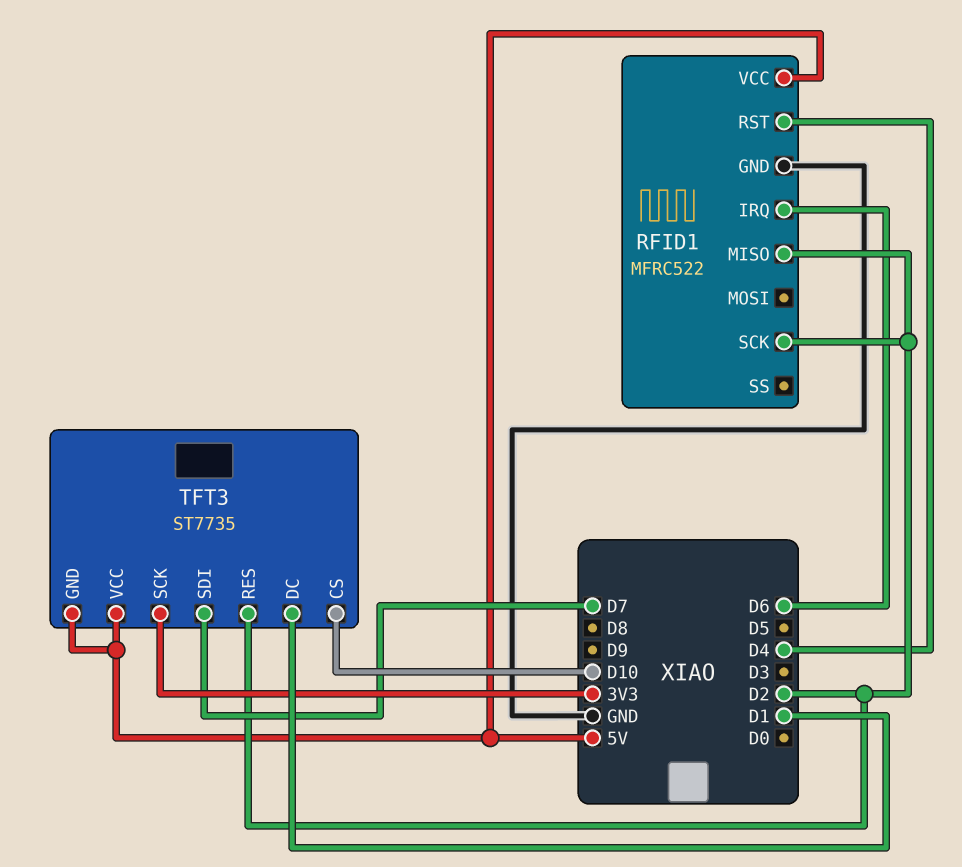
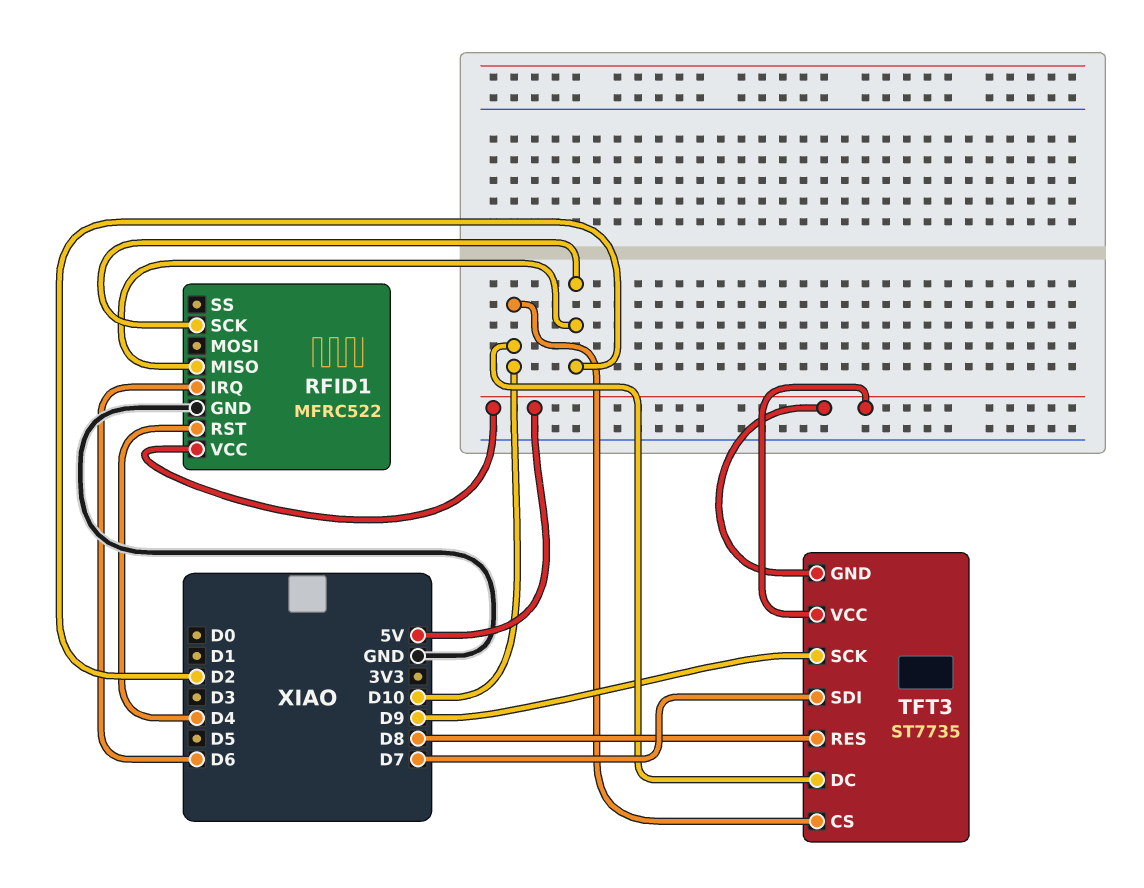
TFT3 pin DC: D1 -> D10
TFT3 pin RES: D2 -> D8
TFT3 pin SCK: 3V3 -> D9

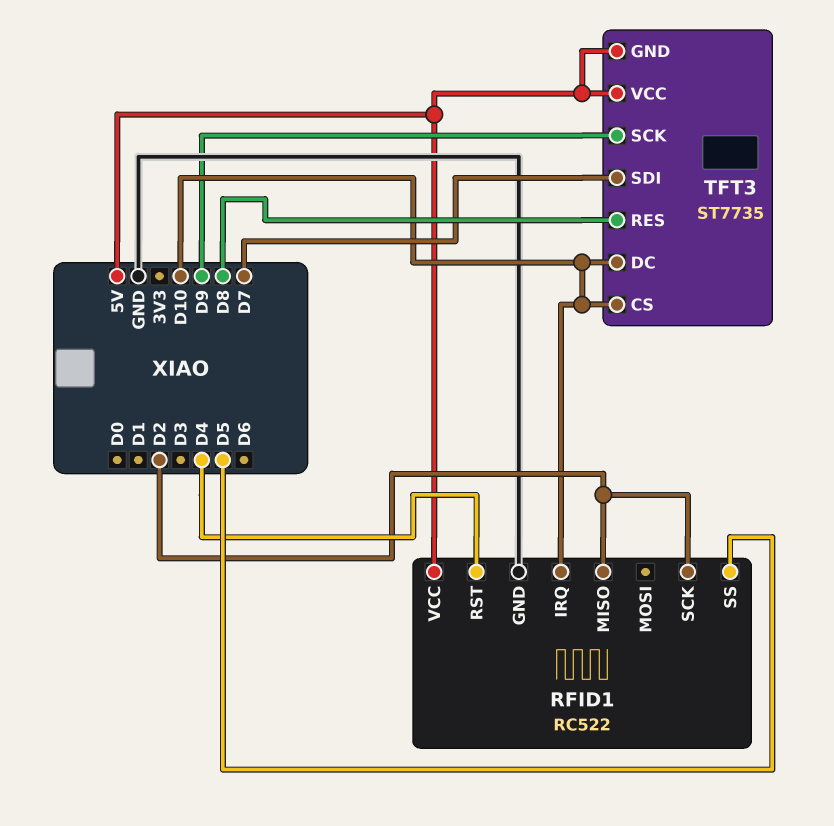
RFID1: MFRC522 -> RC522
RFID1 pin IRQ: D6 -> D10
RFID1 pin SS: none -> D5

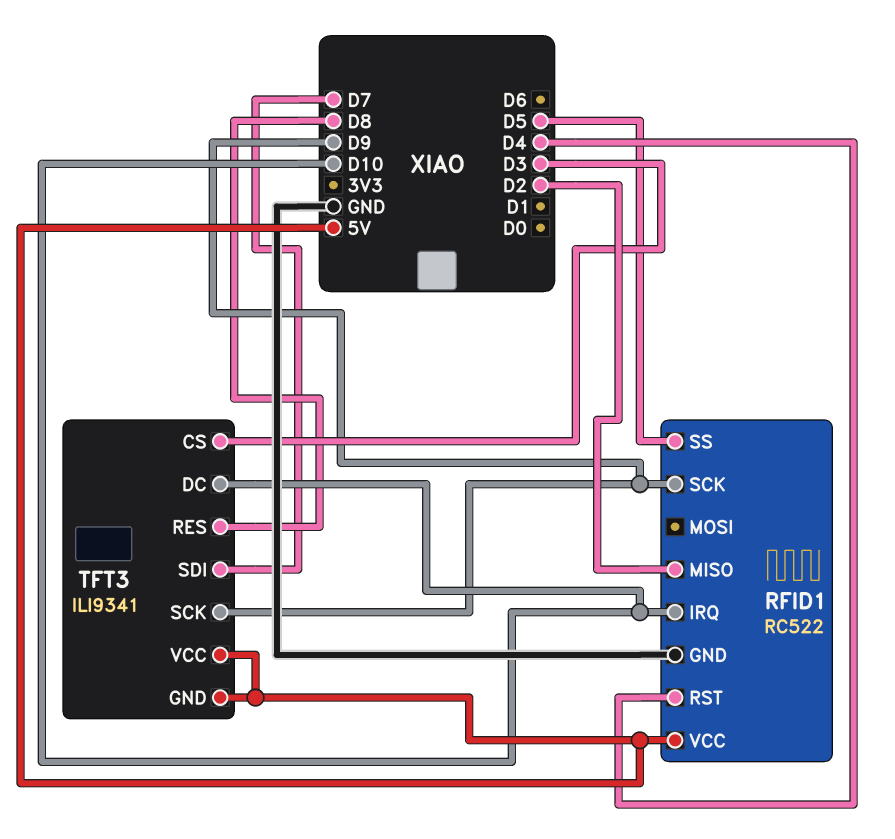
RFID1 pin SCK: D2 -> D9
TFT3: ST7735 -> ILI9341
TFT3 pin CS: D10 -> D3

